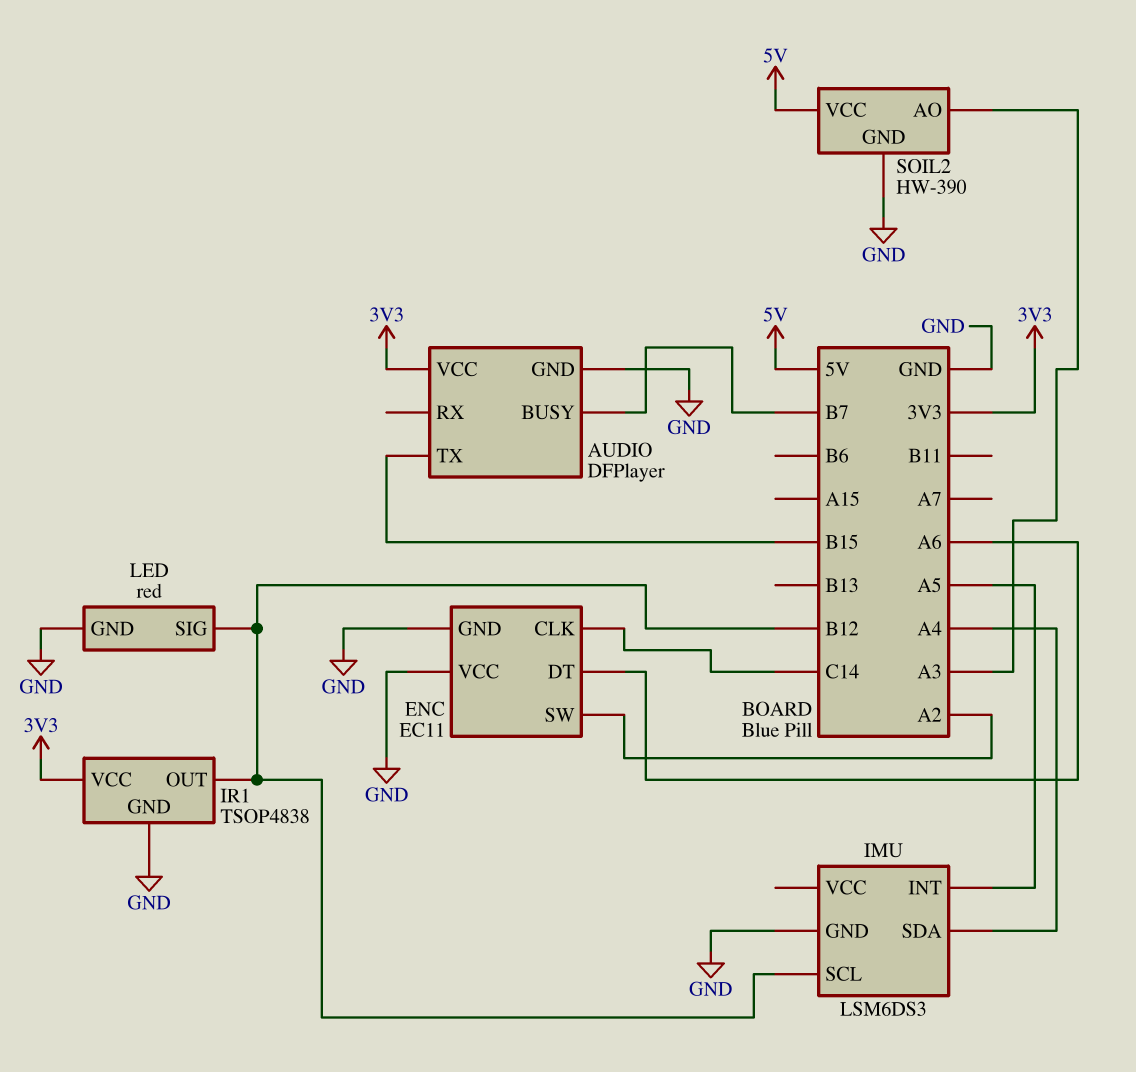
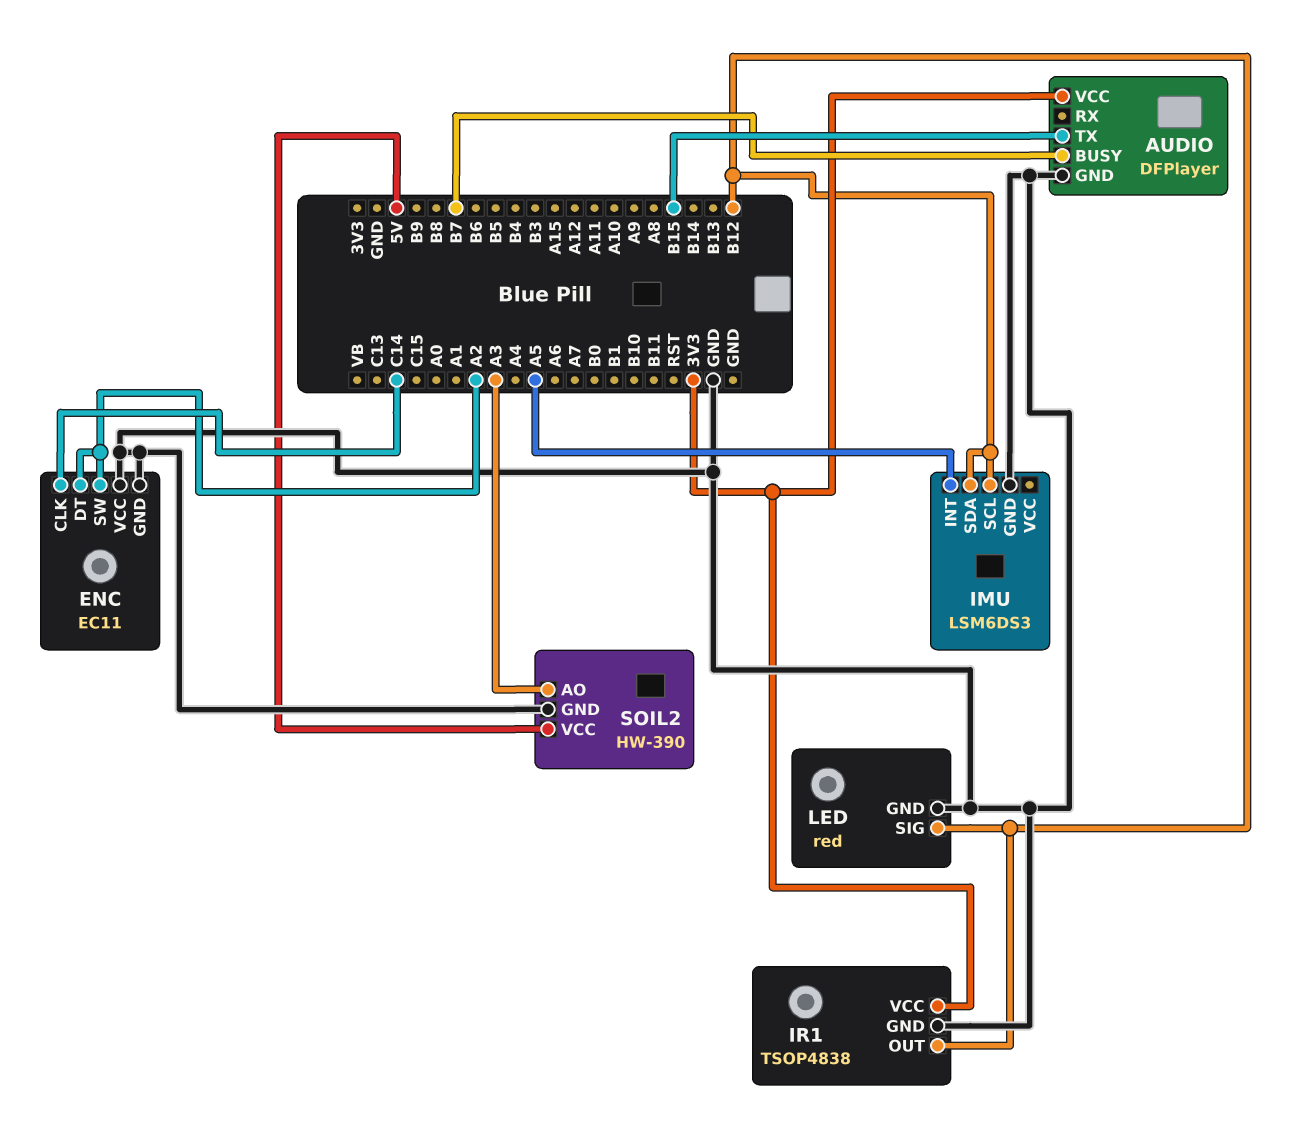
ENC pin DT: A6 -> A2
IMU pin SDA: A4 -> B12

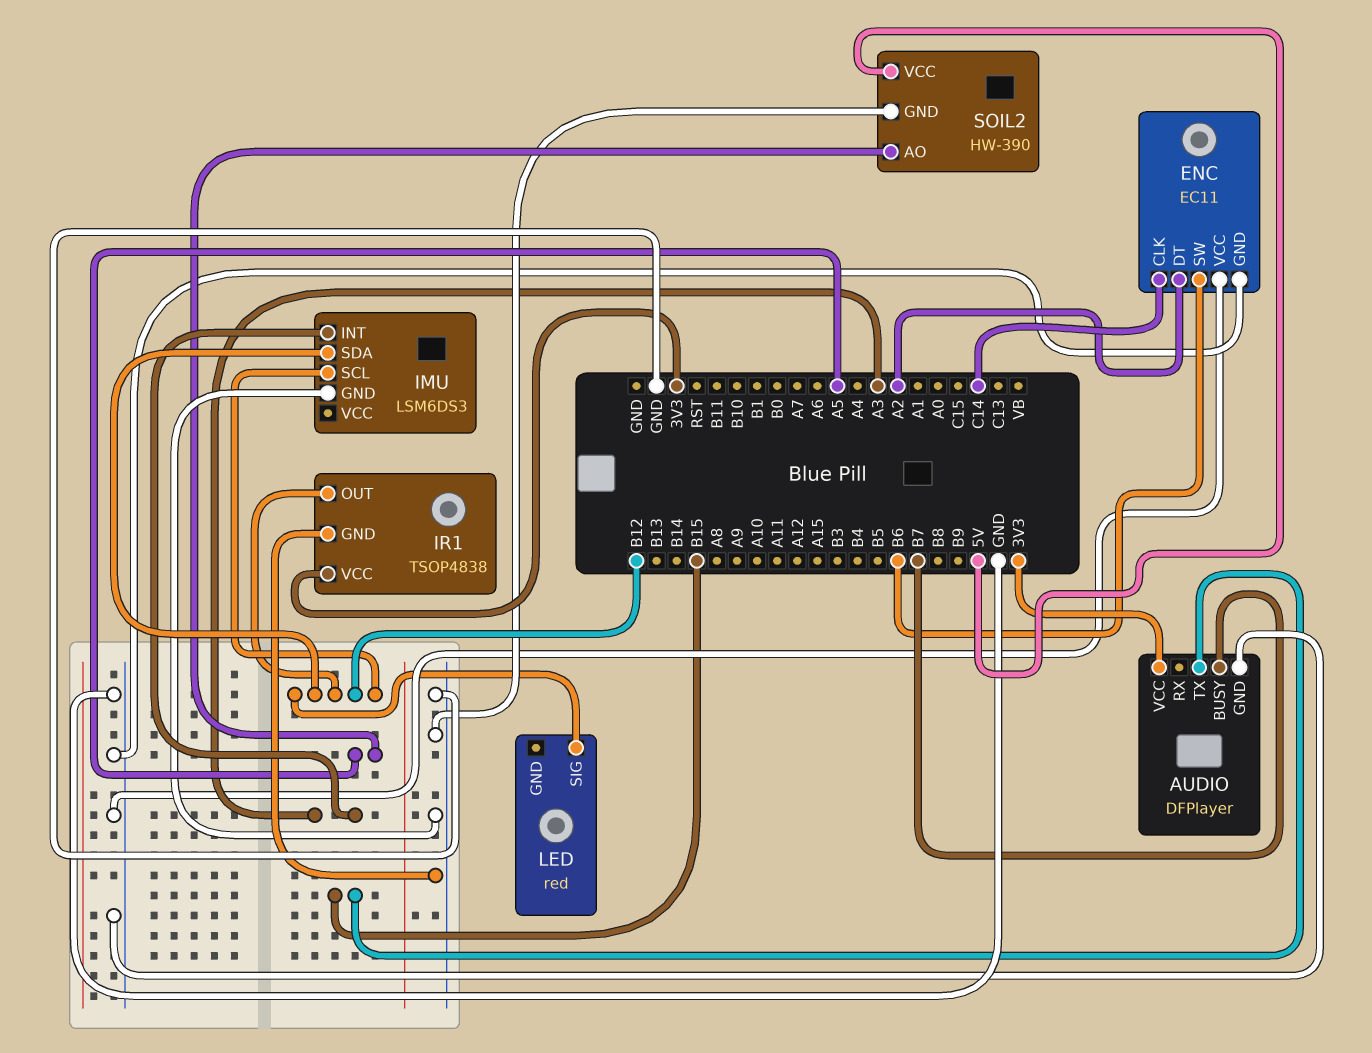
ENC pin SW: A2 -> B6
IMU pin INT: A5 -> A3
LED pin GND: GND -> none
SOIL2 pin AO: A3 -> A5

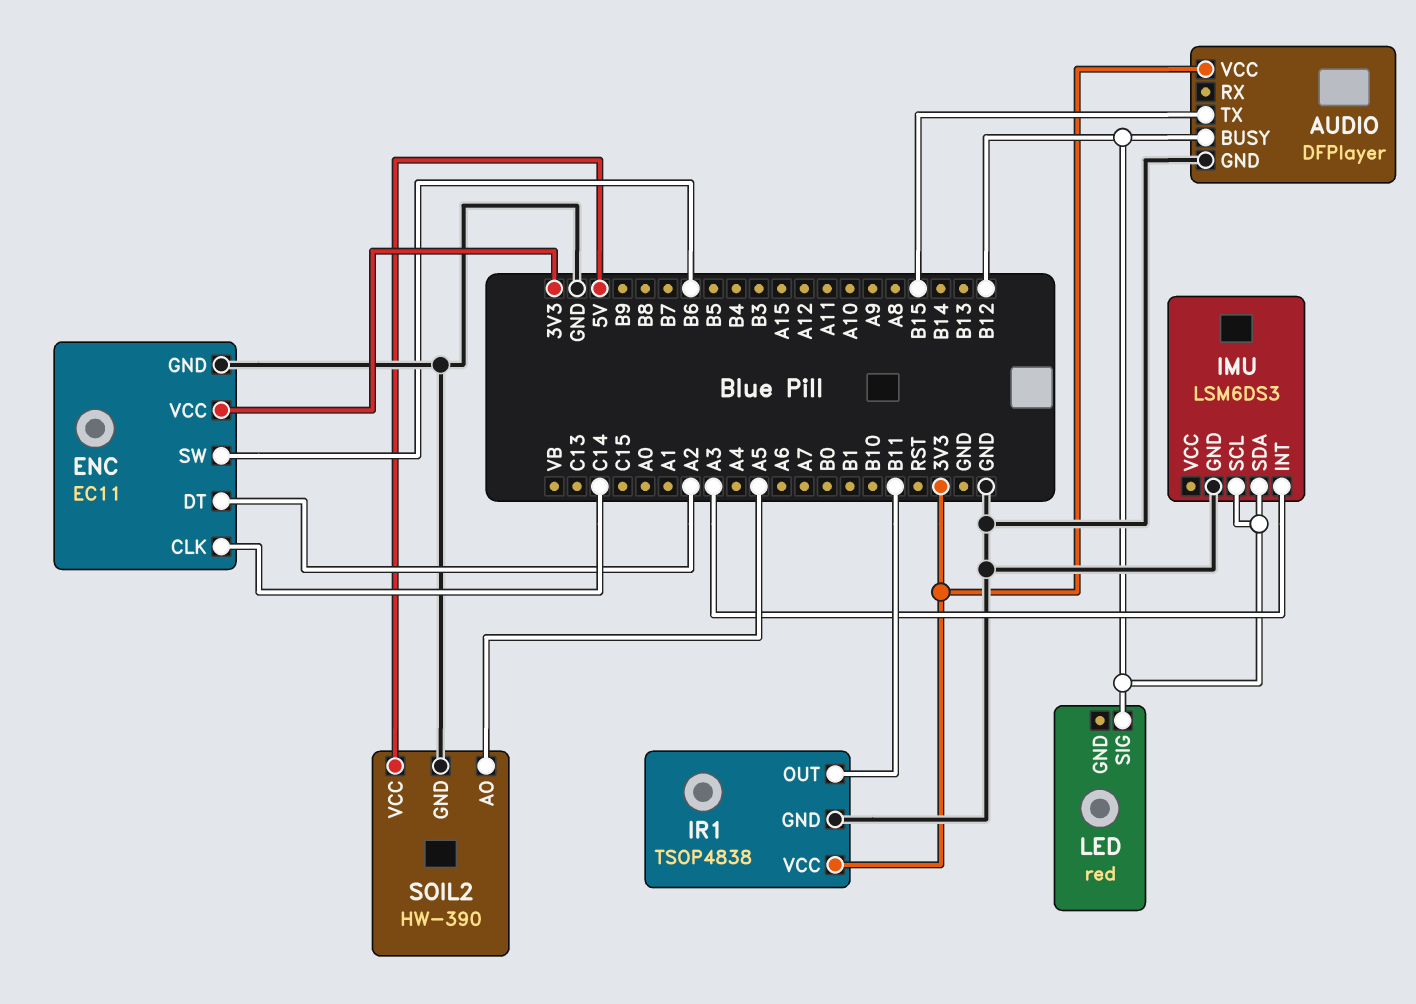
AUDIO pin BUSY: B7 -> B12
ENC pin VCC: GND -> 3V3
IR1 pin OUT: B12 -> B11

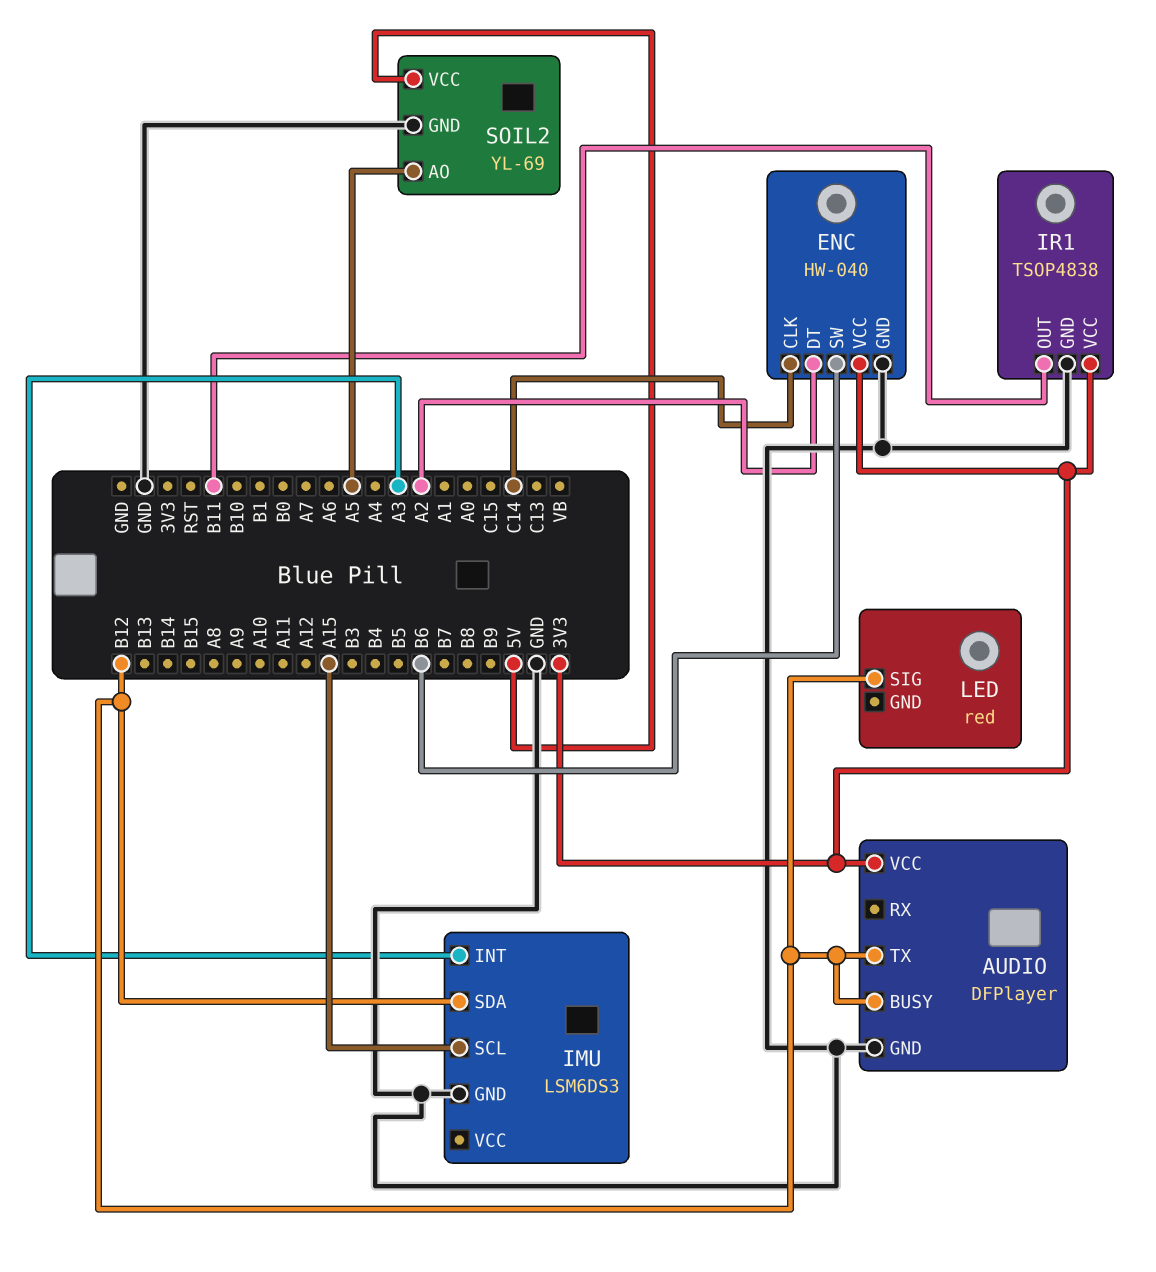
AUDIO pin TX: B15 -> B12
ENC: EC11 -> HW-040
IMU pin SCL: B12 -> A15
SOIL2: HW-390 -> YL-69

